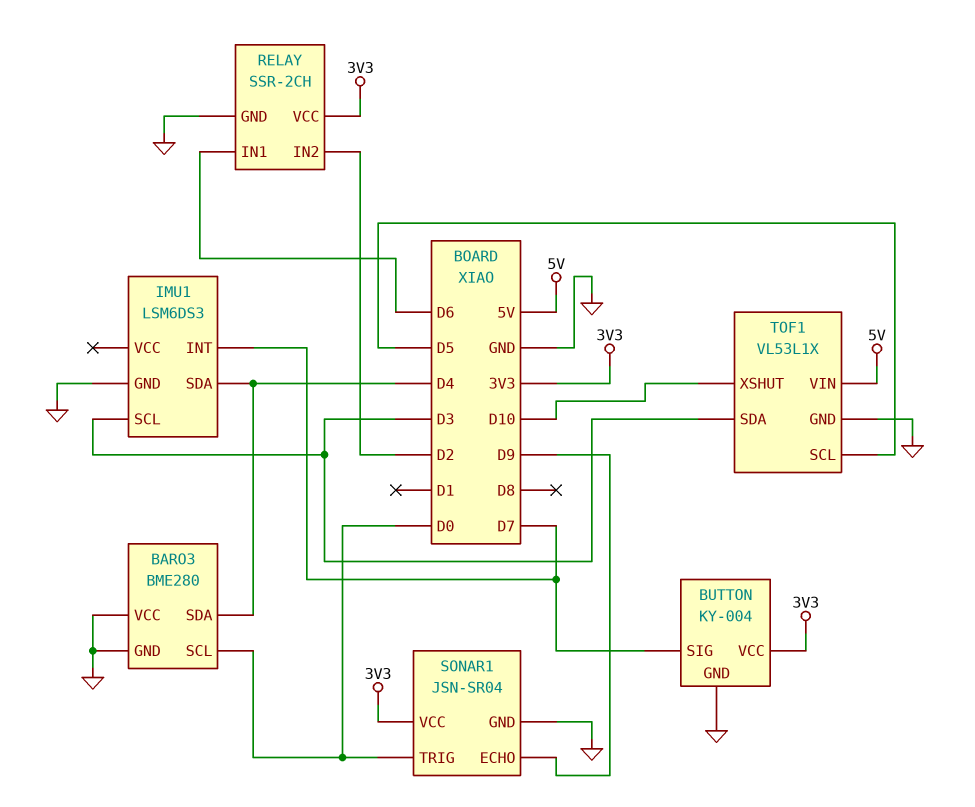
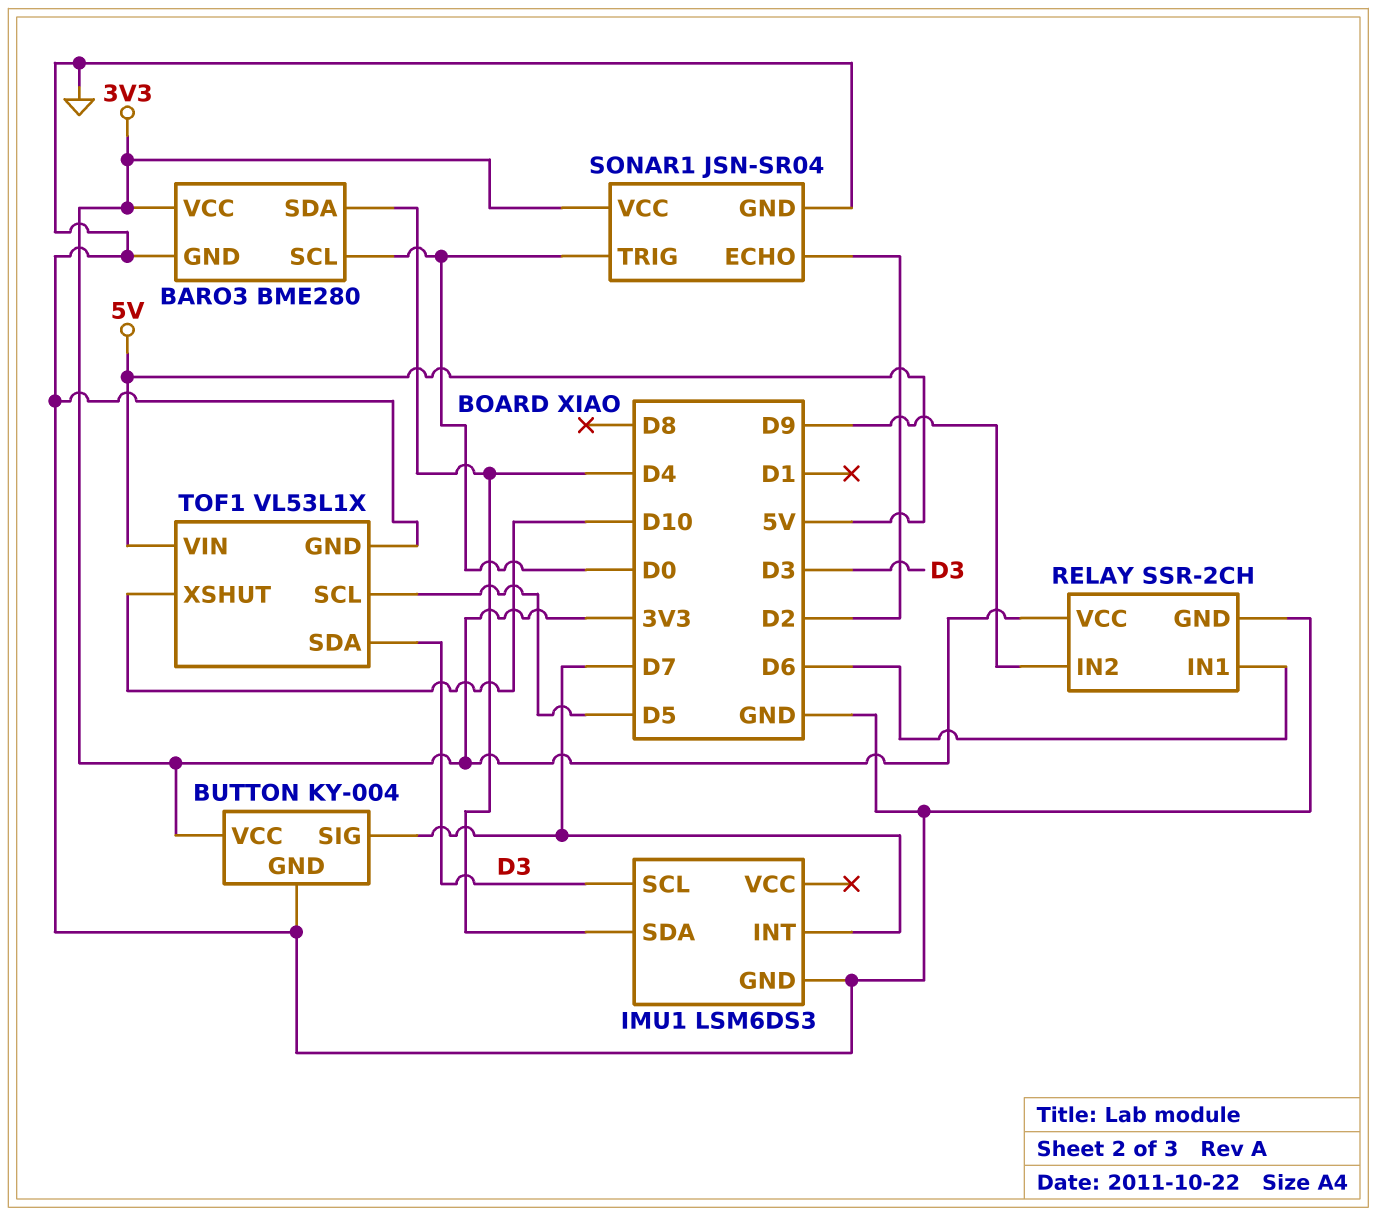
BARO3 pin VCC: GND -> 3V3
RELAY pin IN2: D2 -> D9
SONAR1 pin ECHO: D9 -> D2

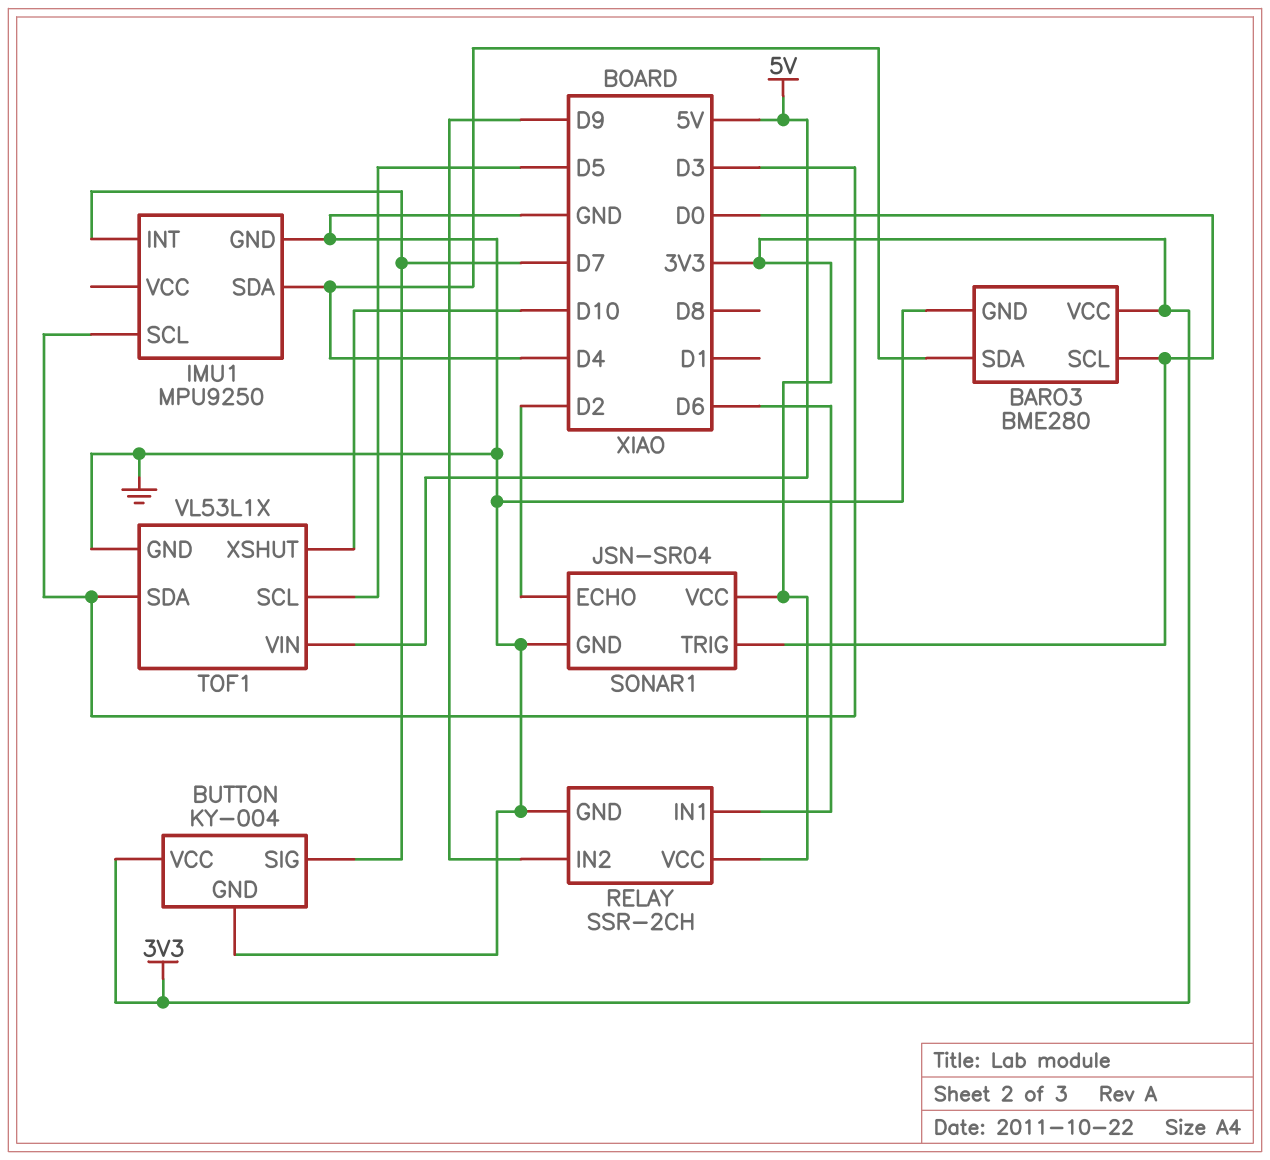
IMU1: LSM6DS3 -> MPU9250

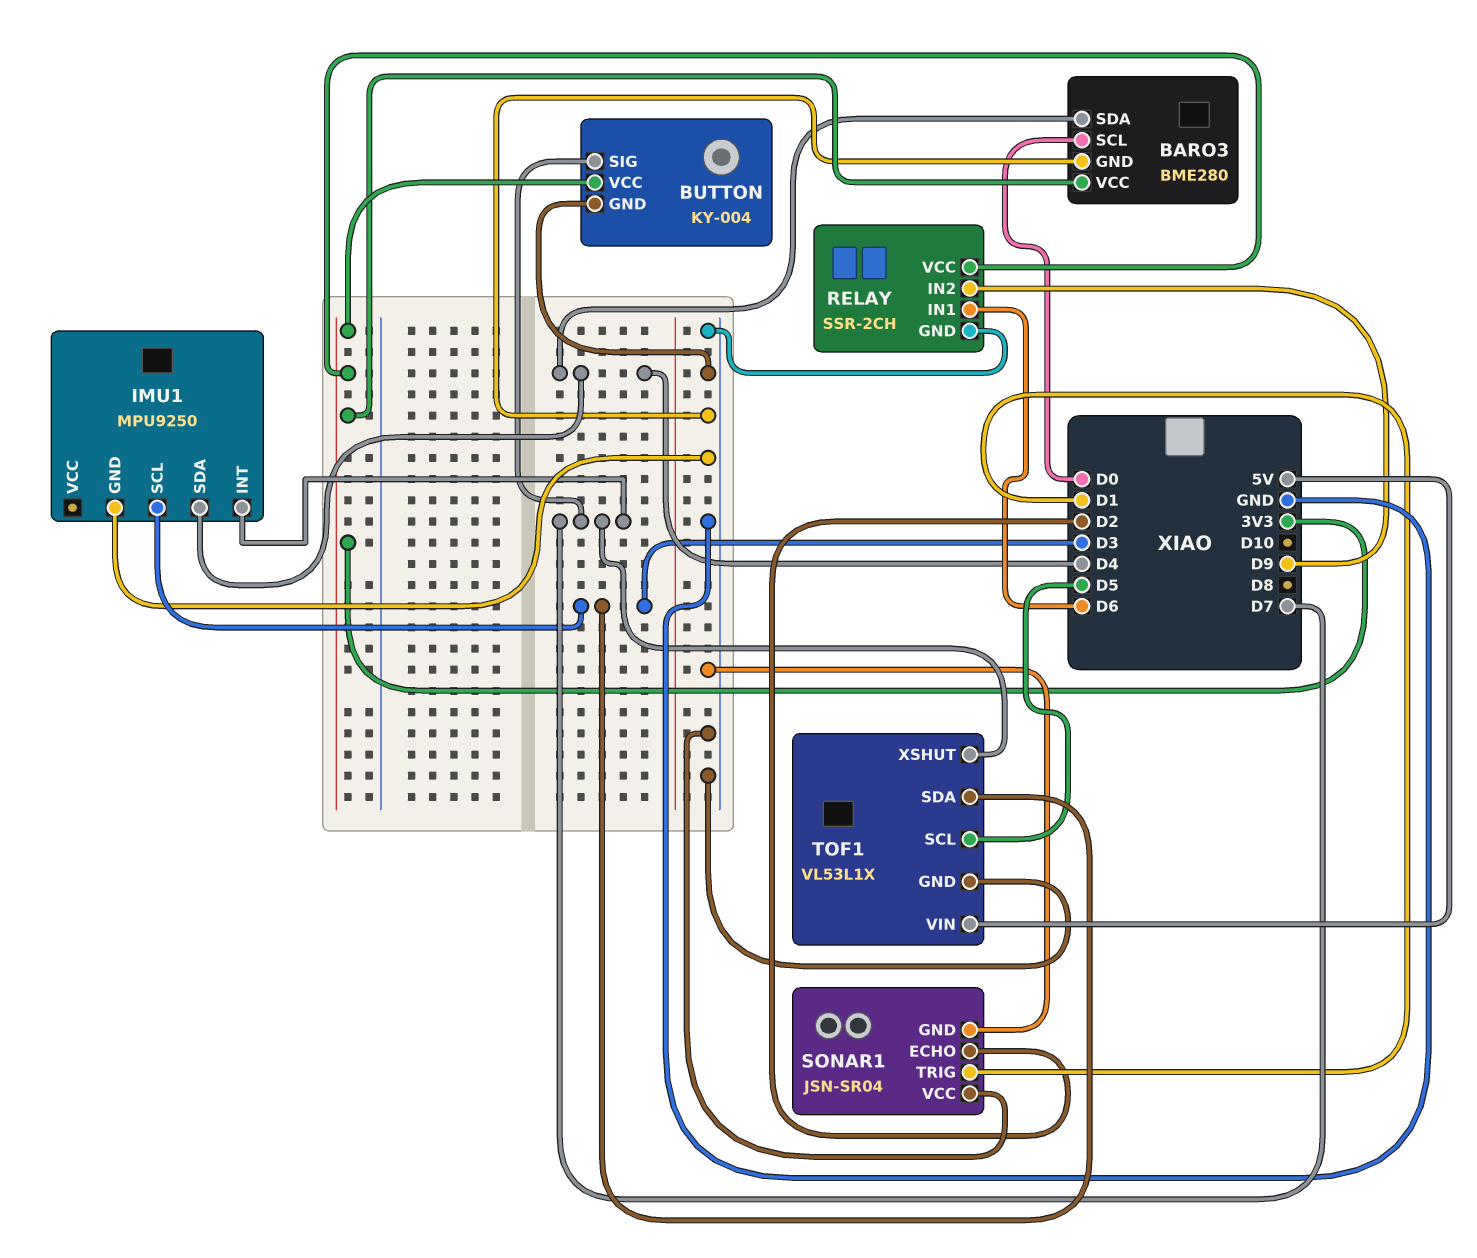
SONAR1 pin TRIG: D0 -> D1
SONAR1 pin VCC: 3V3 -> GND
TOF1 pin XSHUT: D10 -> D7

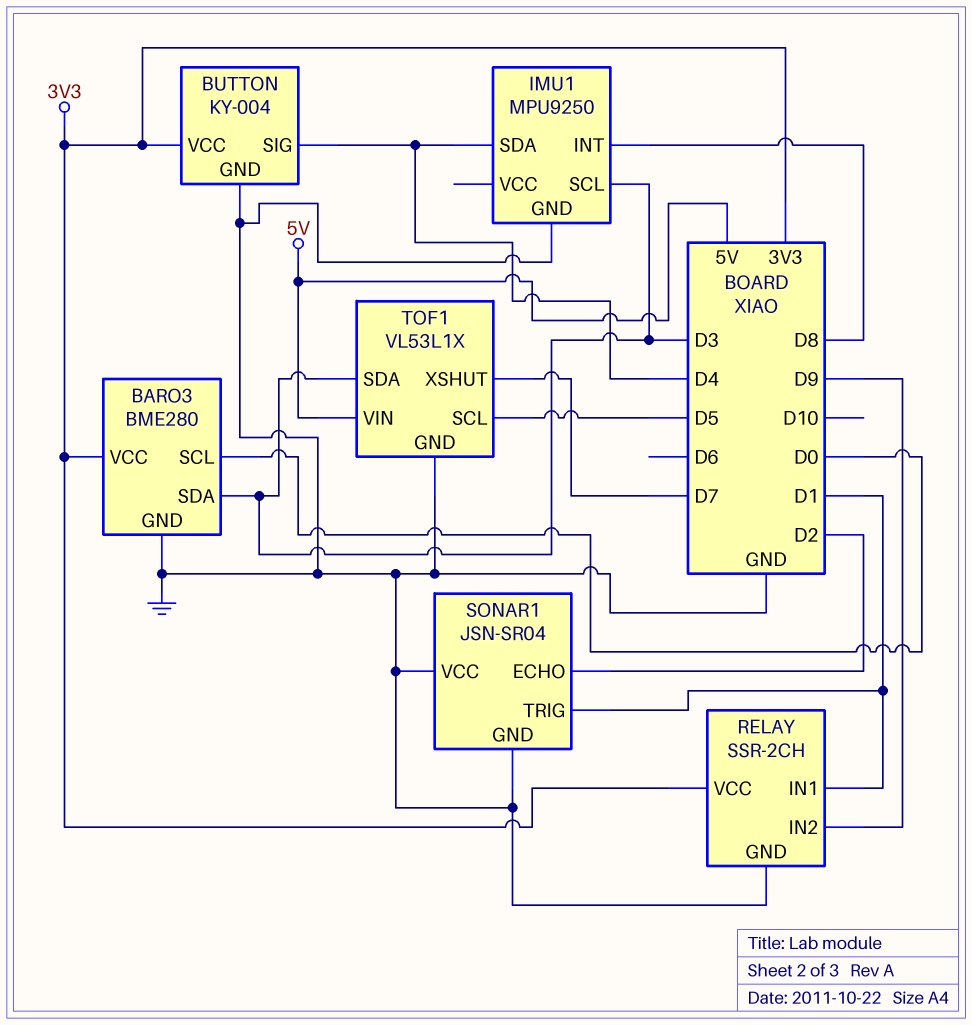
BARO3 pin SDA: D4 -> D3
BUTTON pin SIG: D7 -> D4
IMU1 pin INT: D7 -> D8
RELAY pin IN1: D6 -> D1

